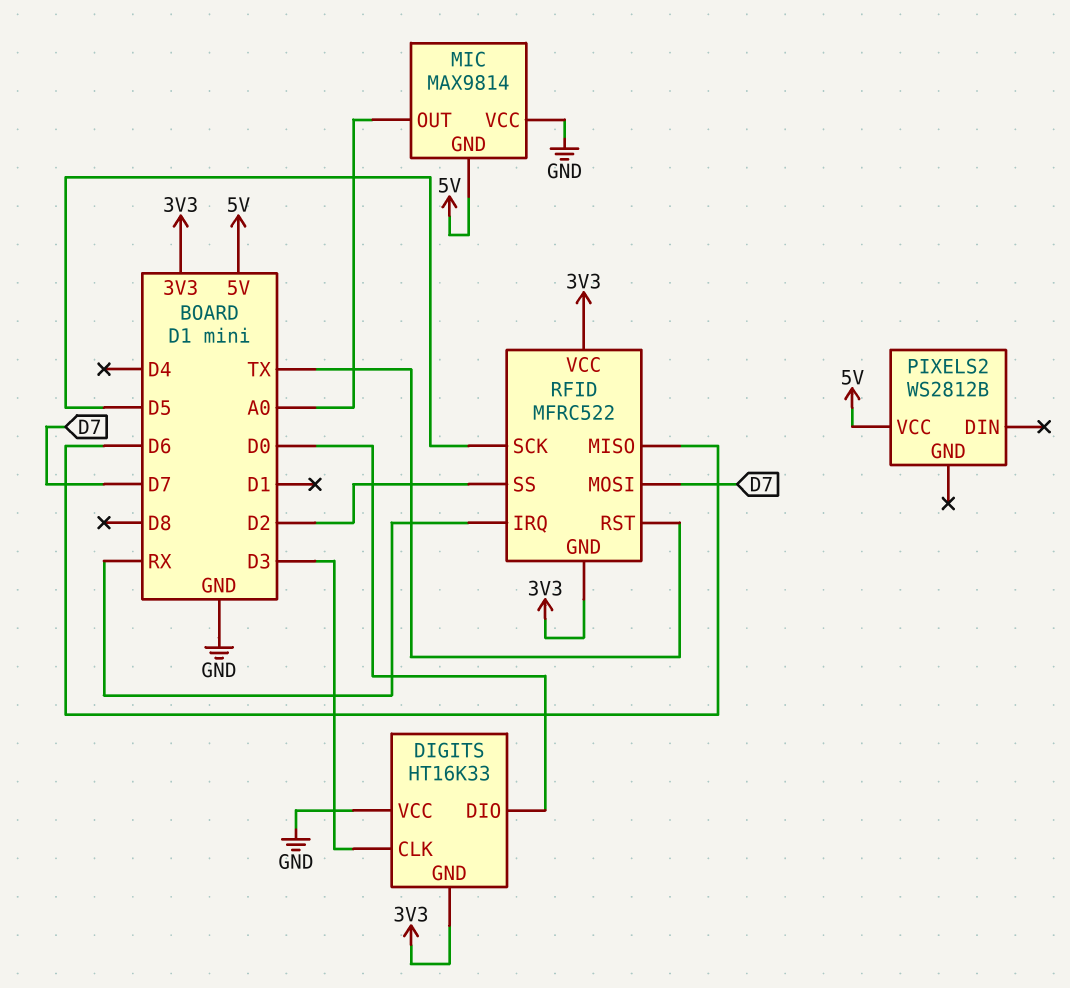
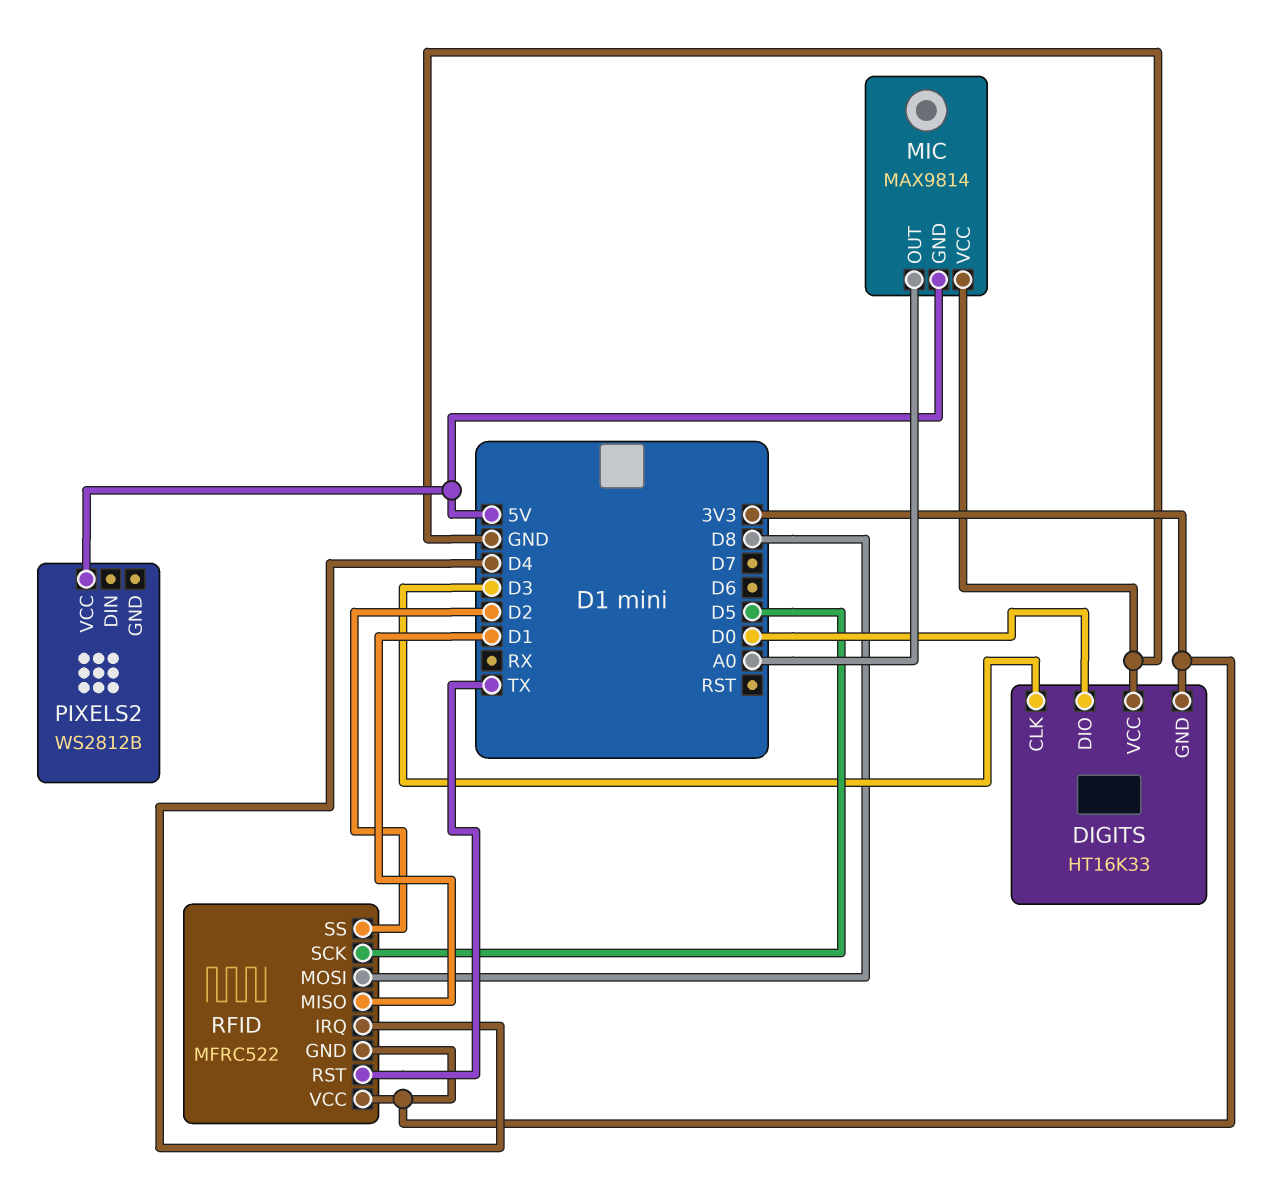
RFID pin IRQ: RX -> D4
RFID pin MISO: D6 -> D1
RFID pin MOSI: D7 -> D8

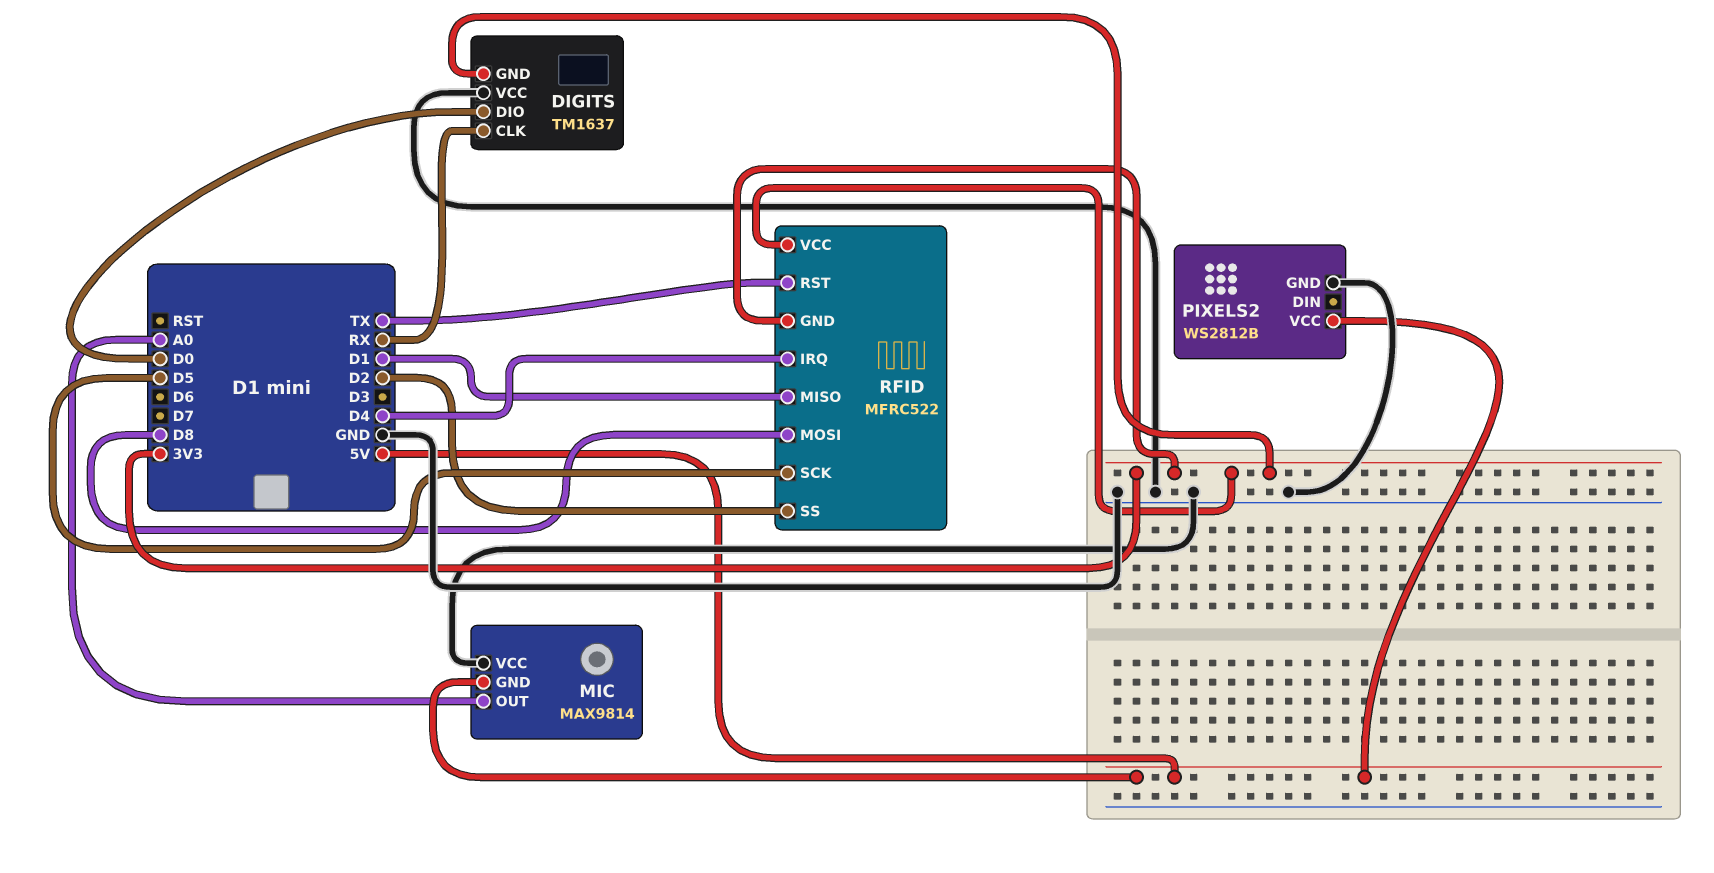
DIGITS: HT16K33 -> TM1637
DIGITS pin CLK: D3 -> RX
PIXELS2 pin GND: none -> GND

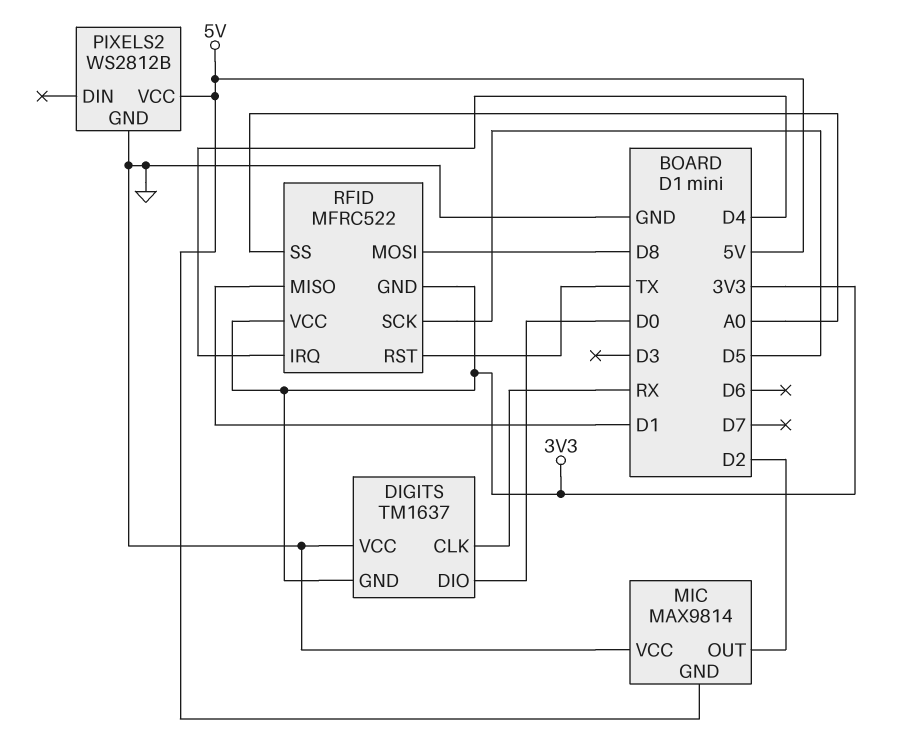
MIC pin OUT: A0 -> D2
RFID pin SS: D2 -> A0

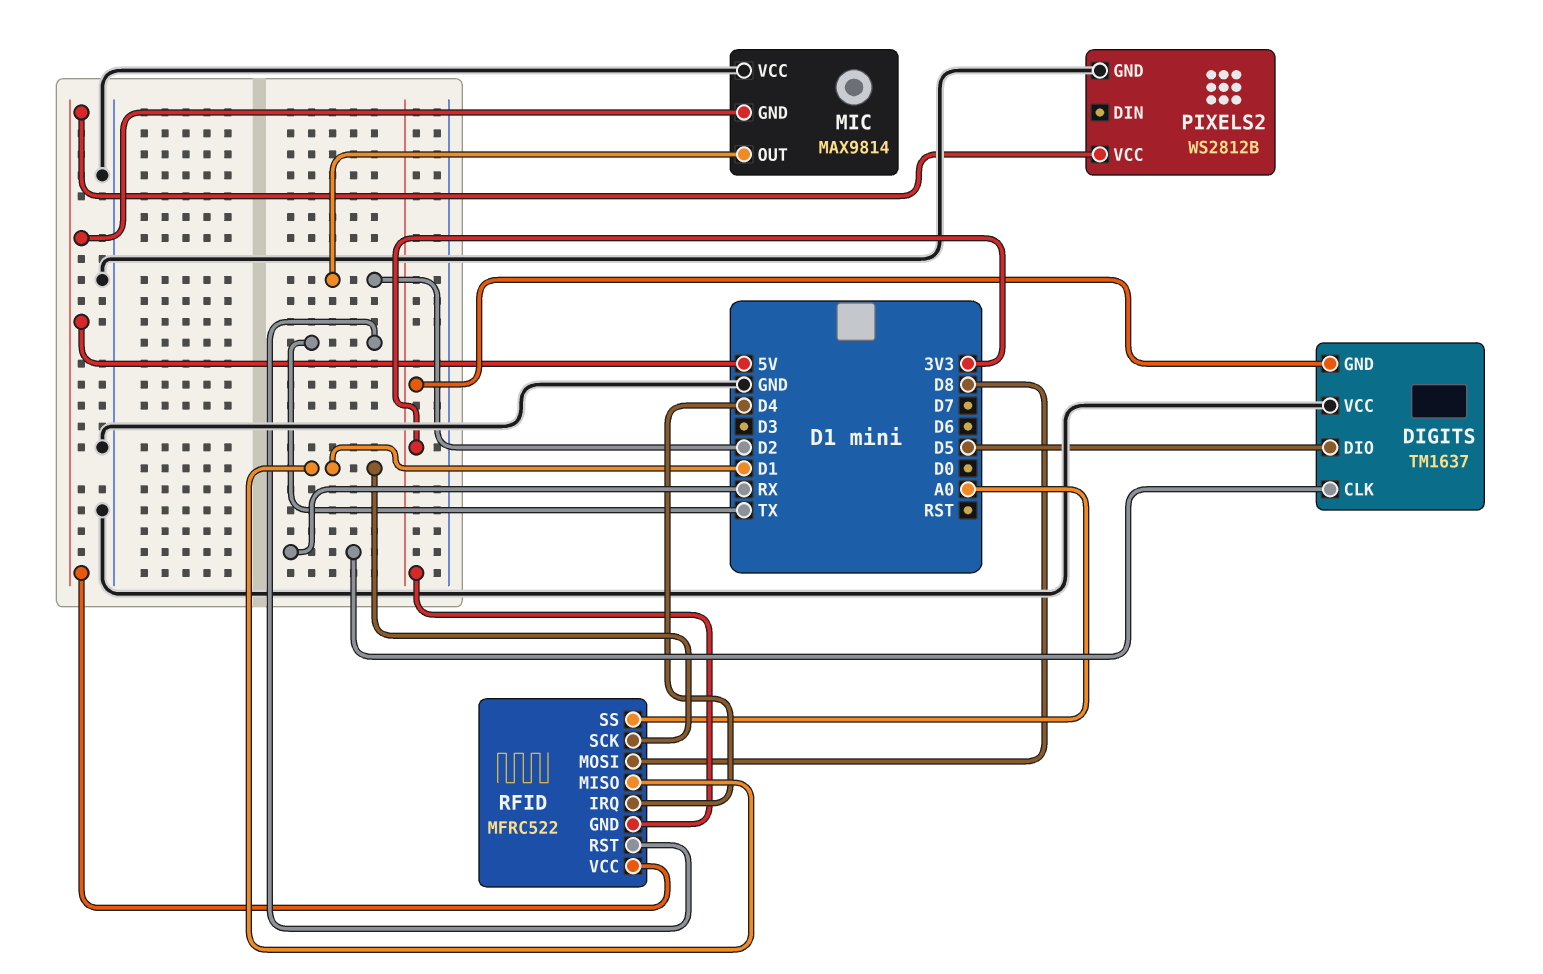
DIGITS pin DIO: D0 -> D5
RFID pin SCK: D5 -> D1
RFID pin VCC: 3V3 -> 5V

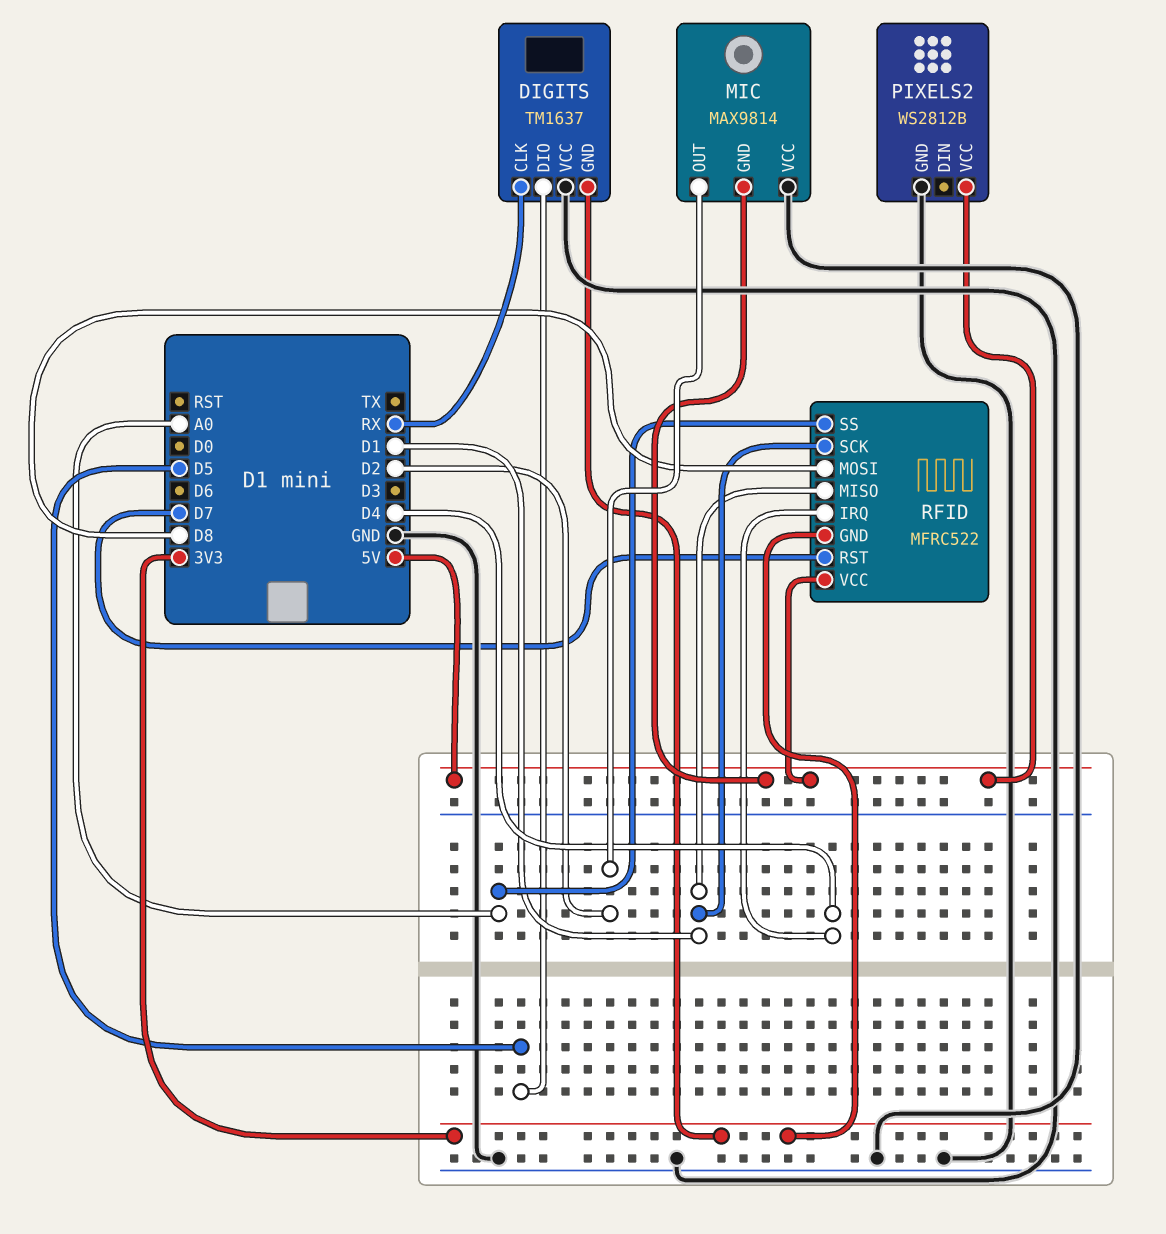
RFID pin RST: TX -> D7

